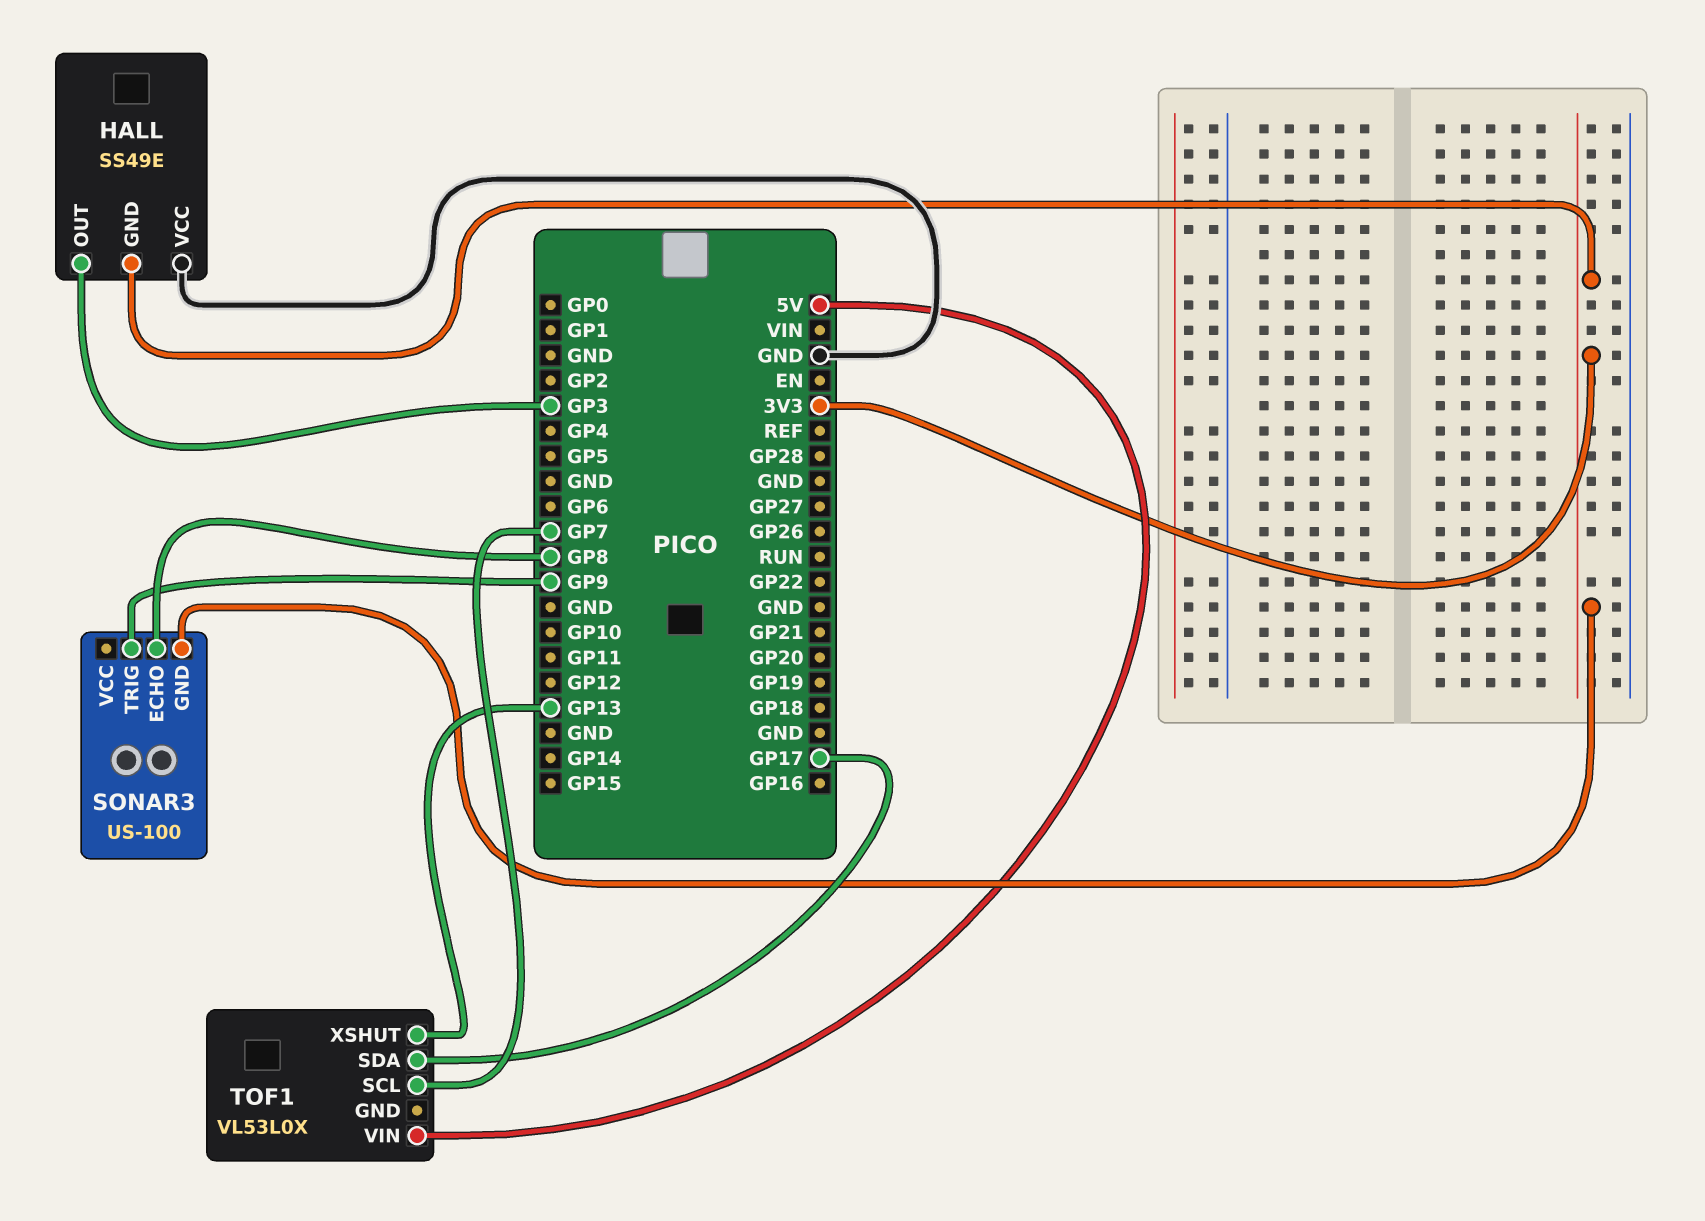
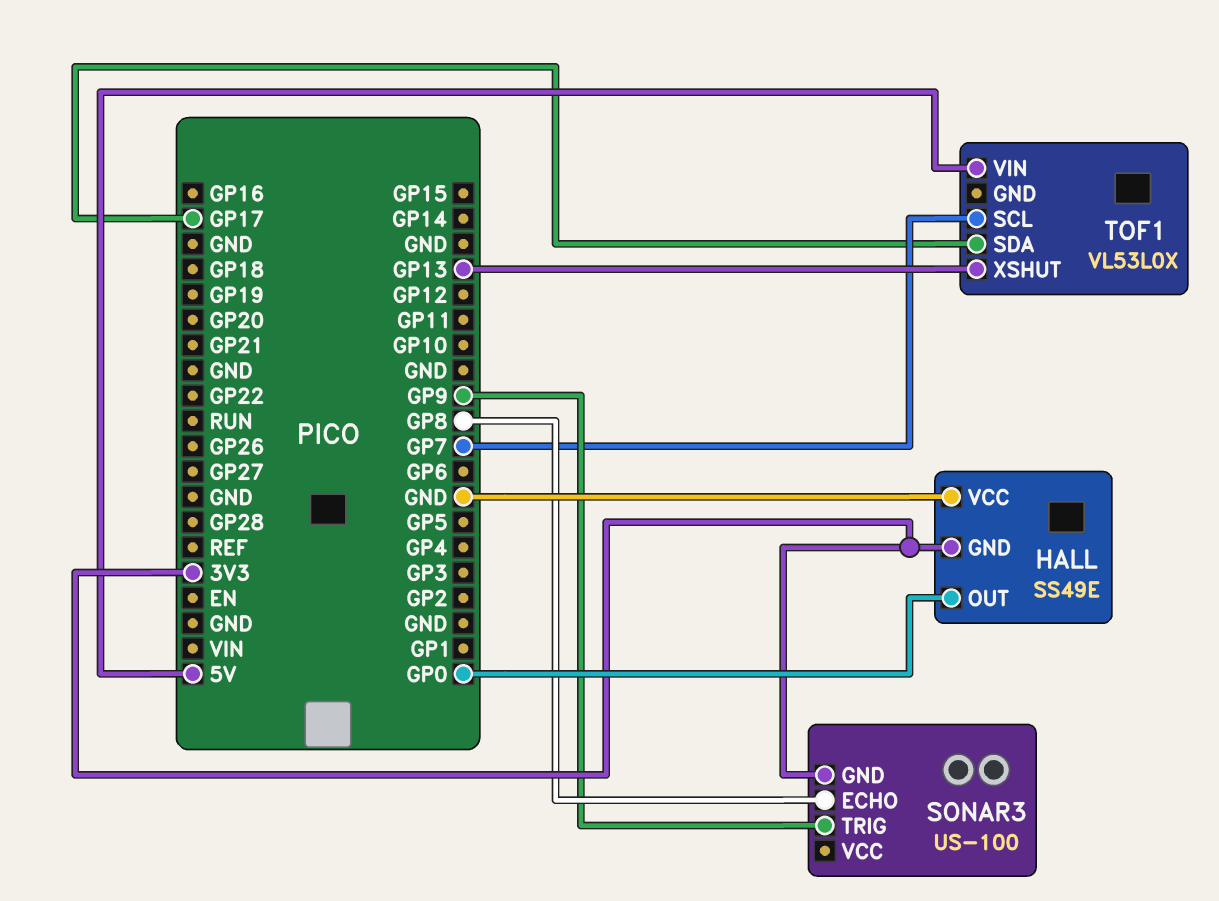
HALL pin OUT: GP3 -> GP0

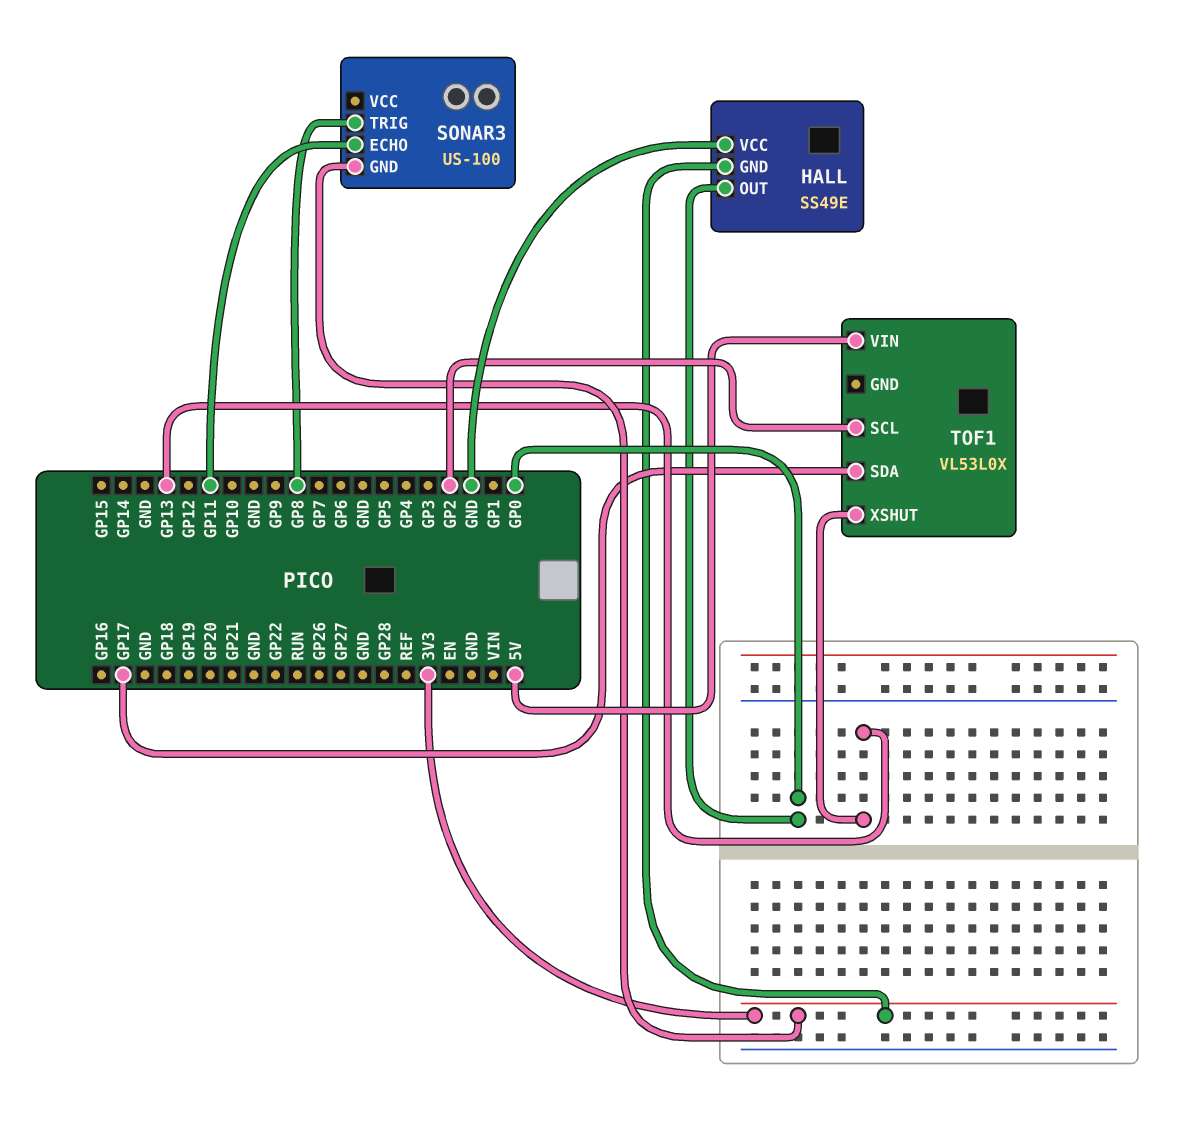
SONAR3 pin ECHO: GP8 -> GP11
SONAR3 pin TRIG: GP9 -> GP8
TOF1 pin SCL: GP7 -> GP2

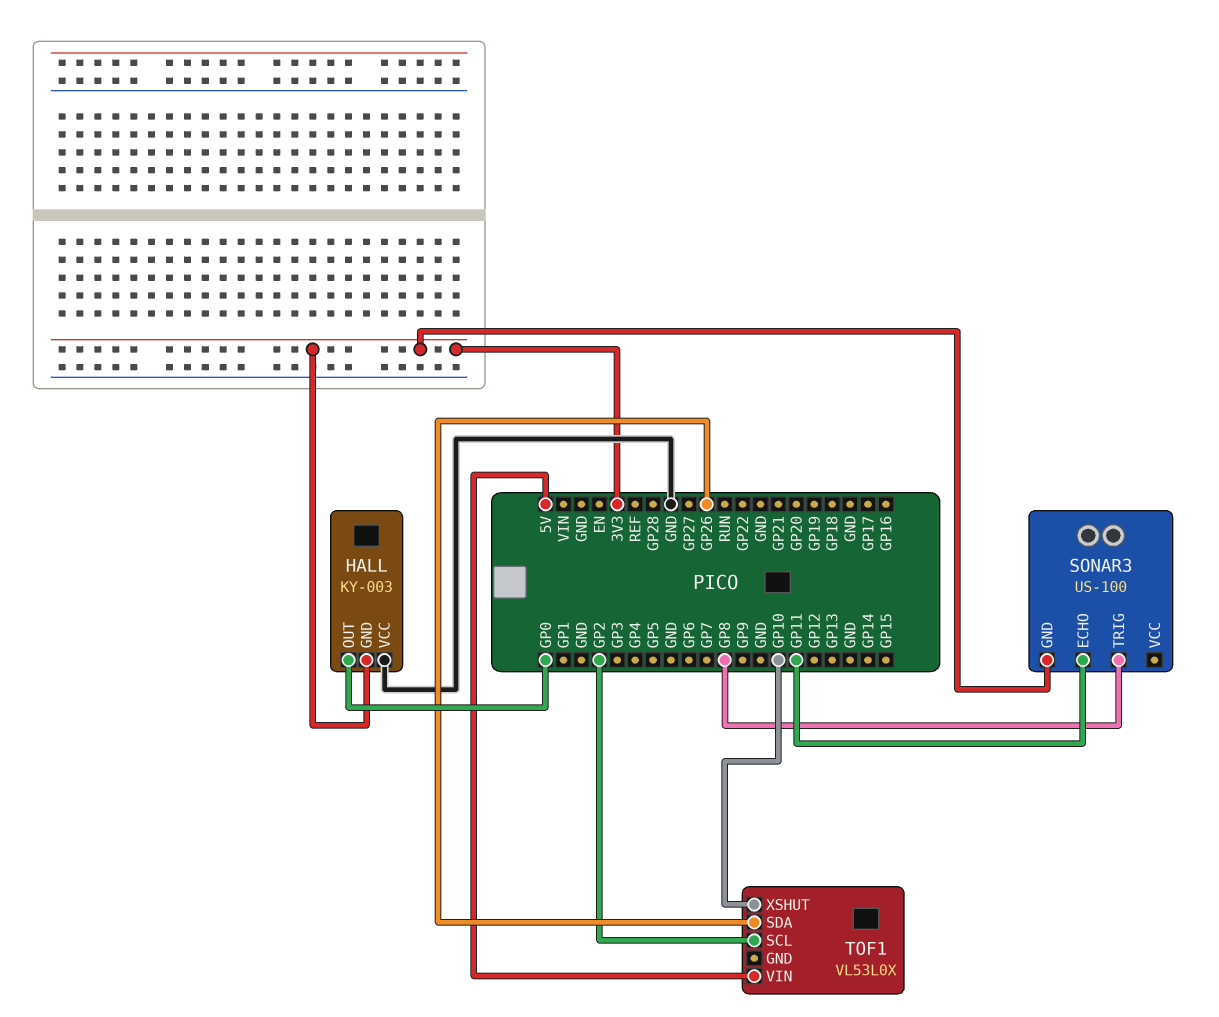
HALL: SS49E -> KY-003
TOF1 pin SDA: GP17 -> GP26
TOF1 pin XSHUT: GP13 -> GP10

